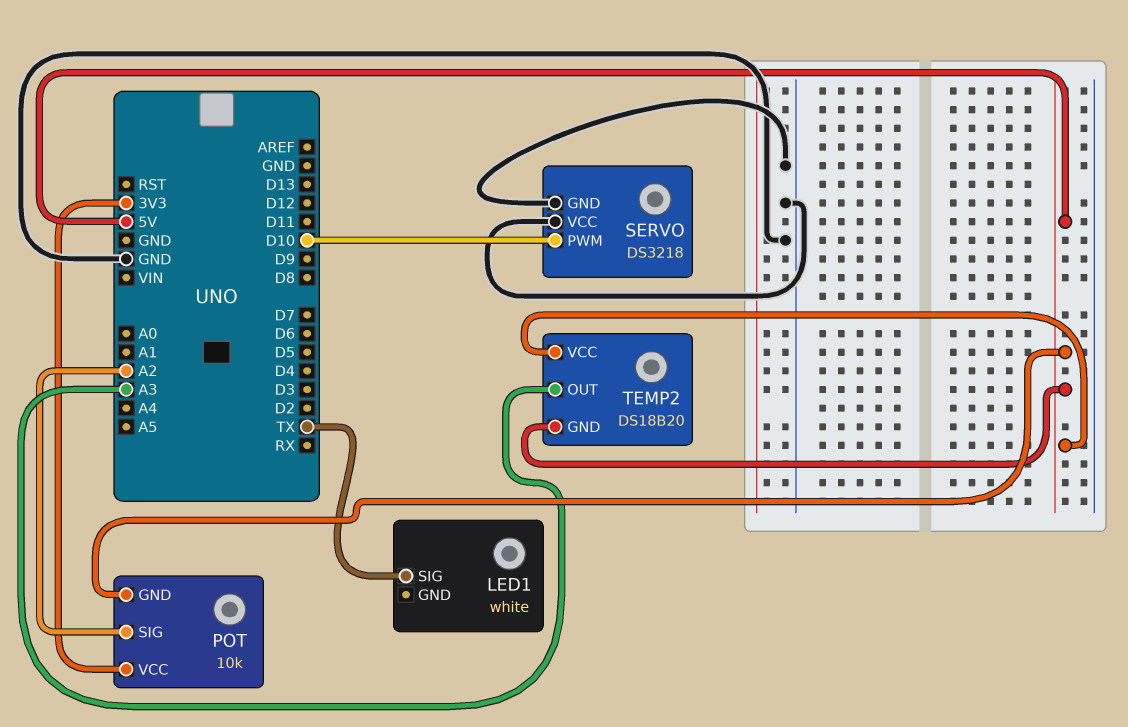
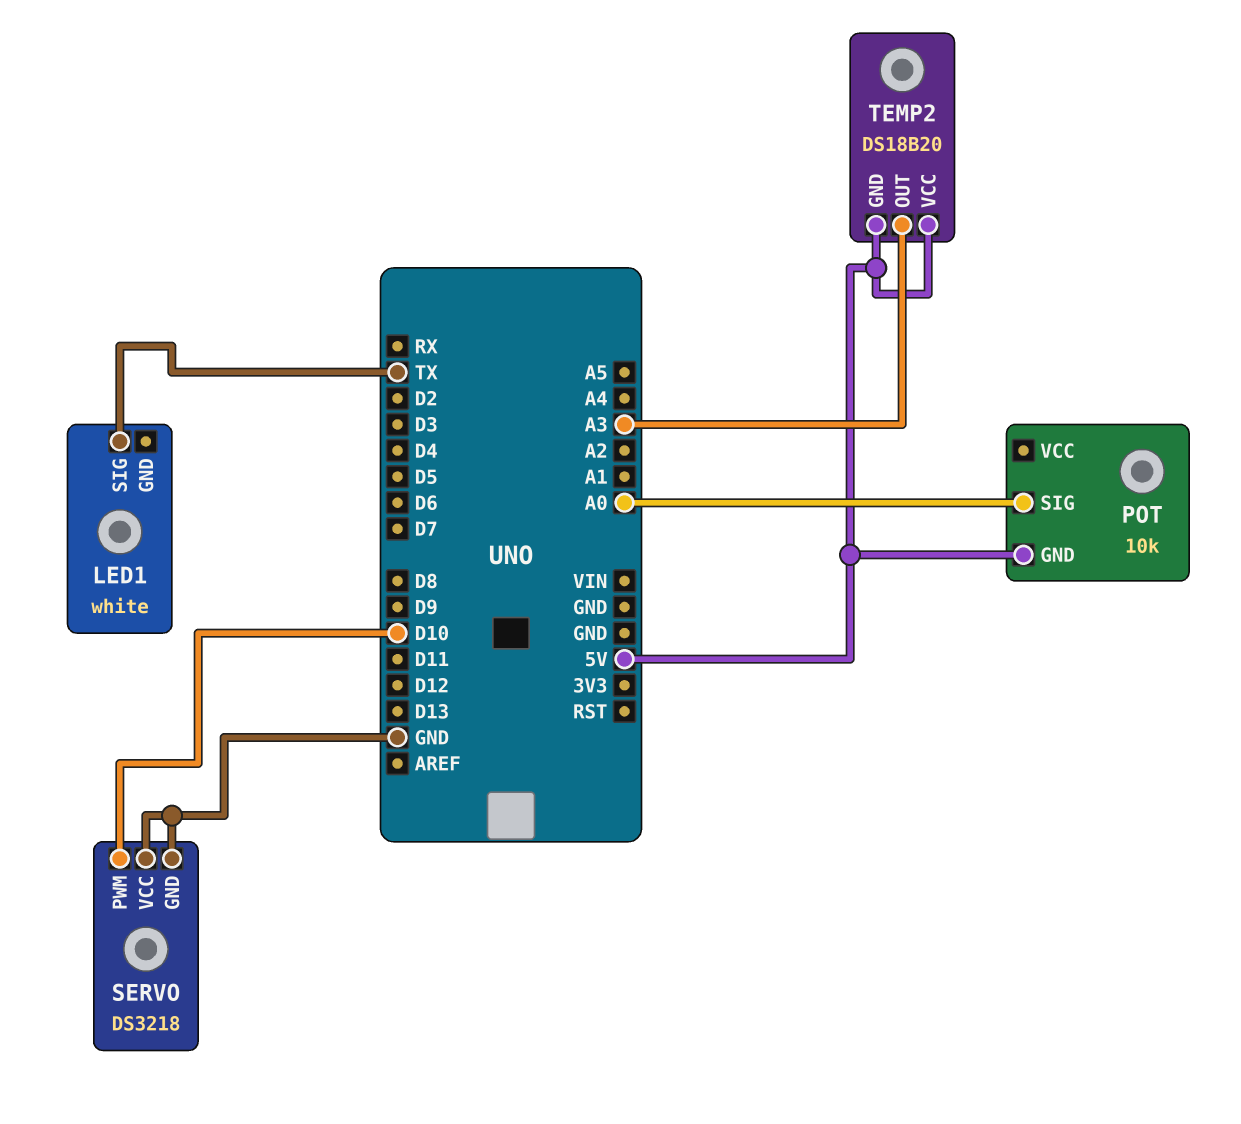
POT pin SIG: A2 -> A0
POT pin VCC: 3V3 -> none

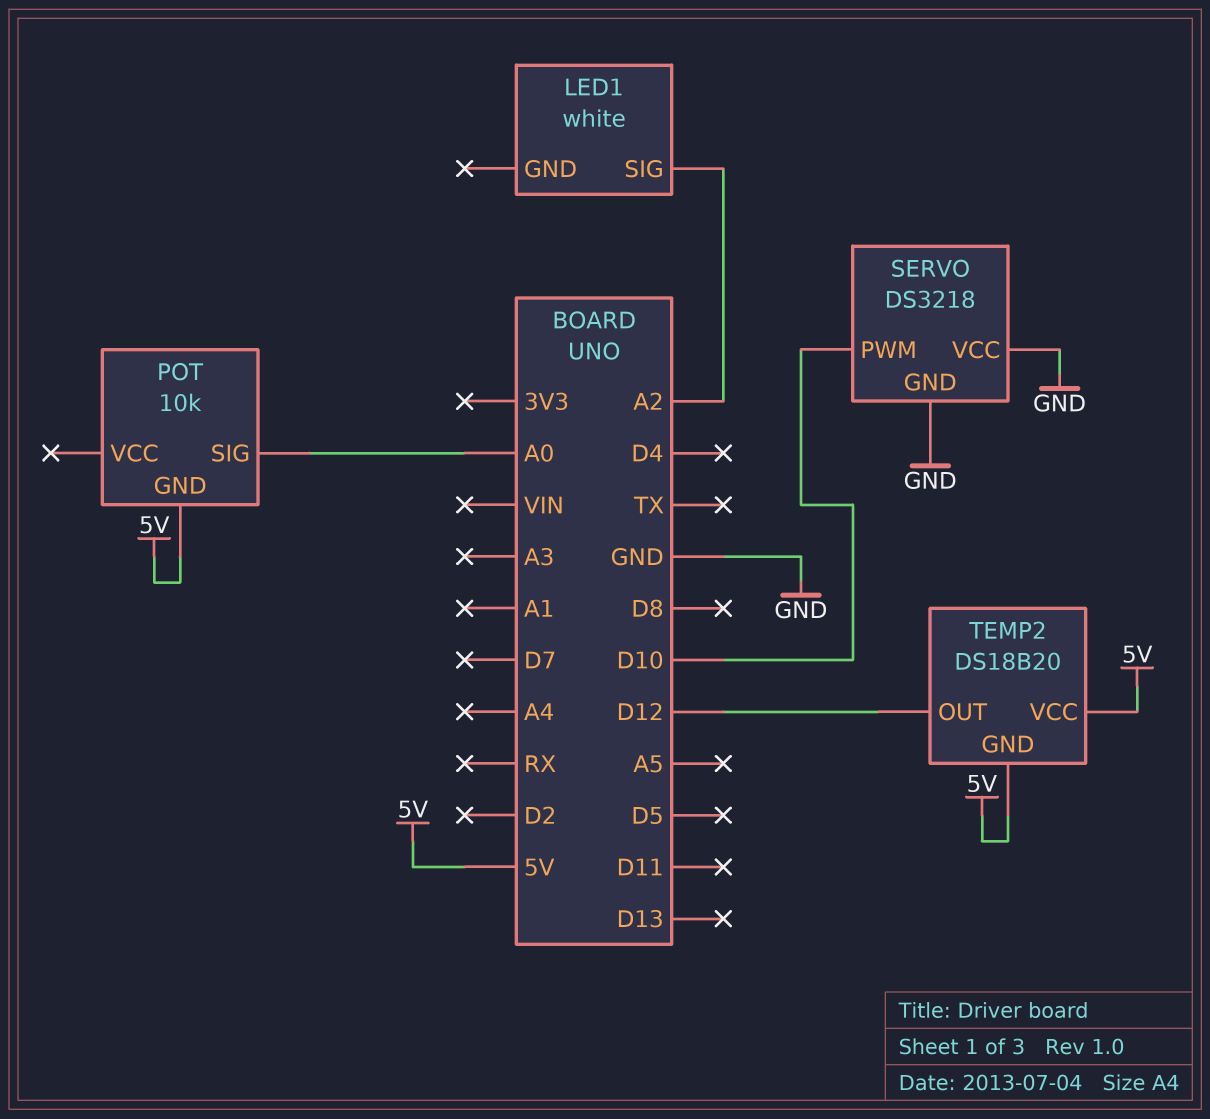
LED1 pin SIG: TX -> A2
TEMP2 pin OUT: A3 -> D12

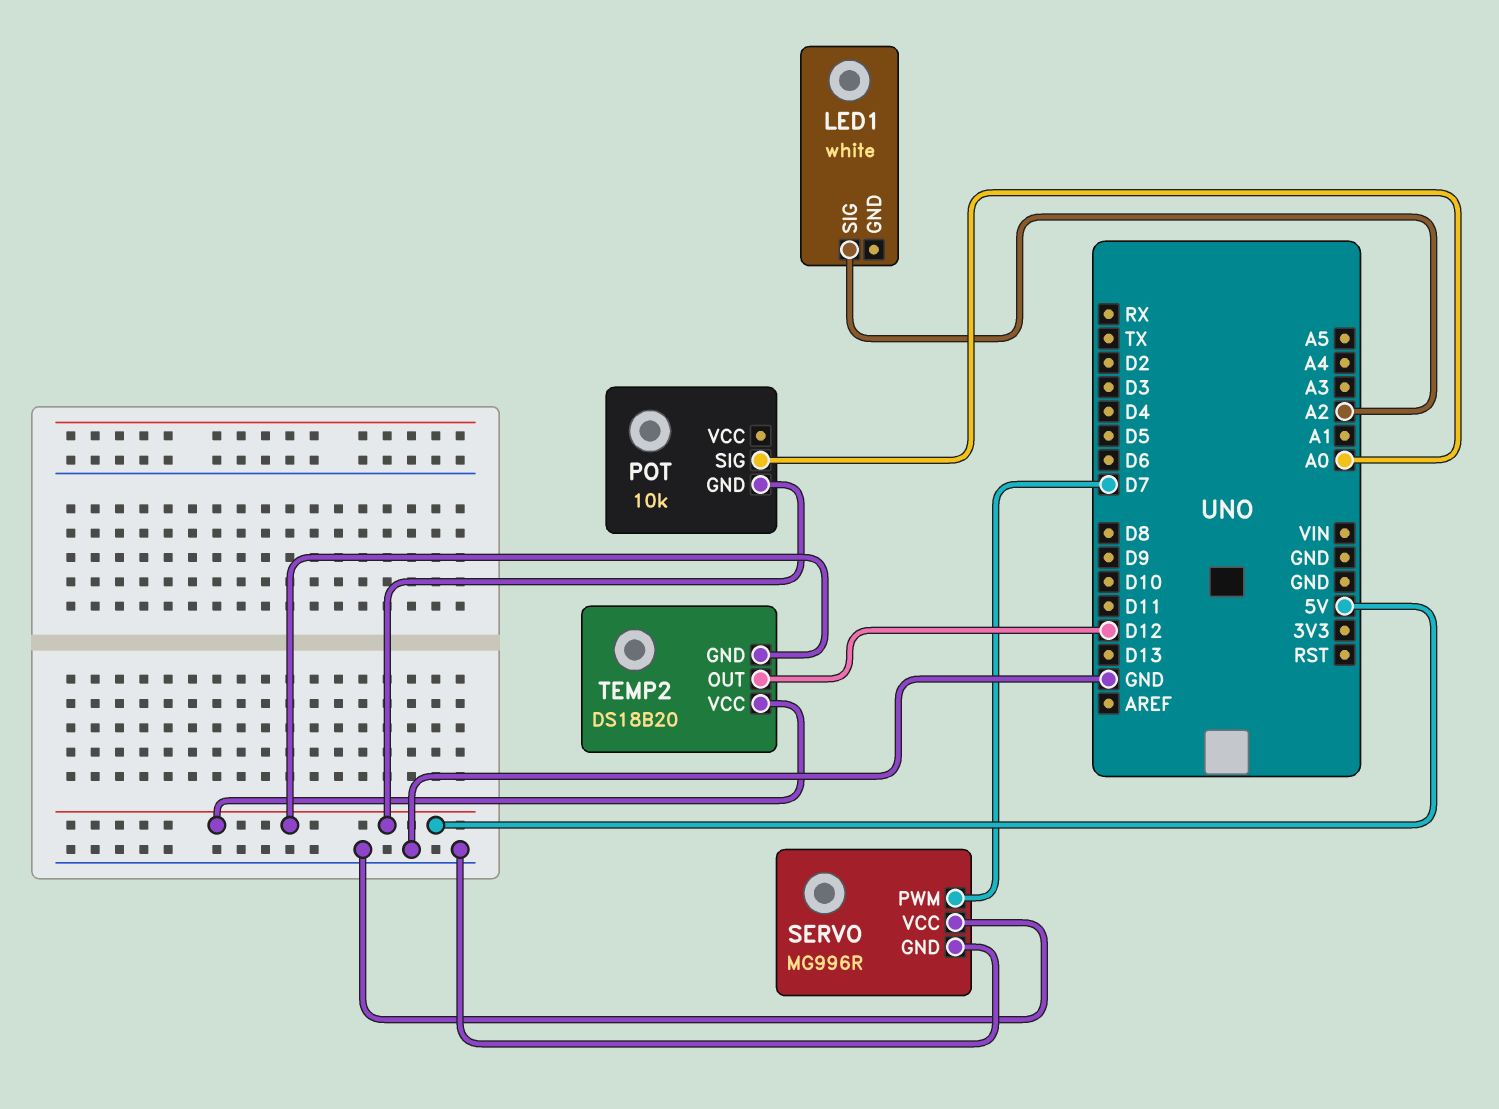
SERVO: DS3218 -> MG996R
SERVO pin PWM: D10 -> D7

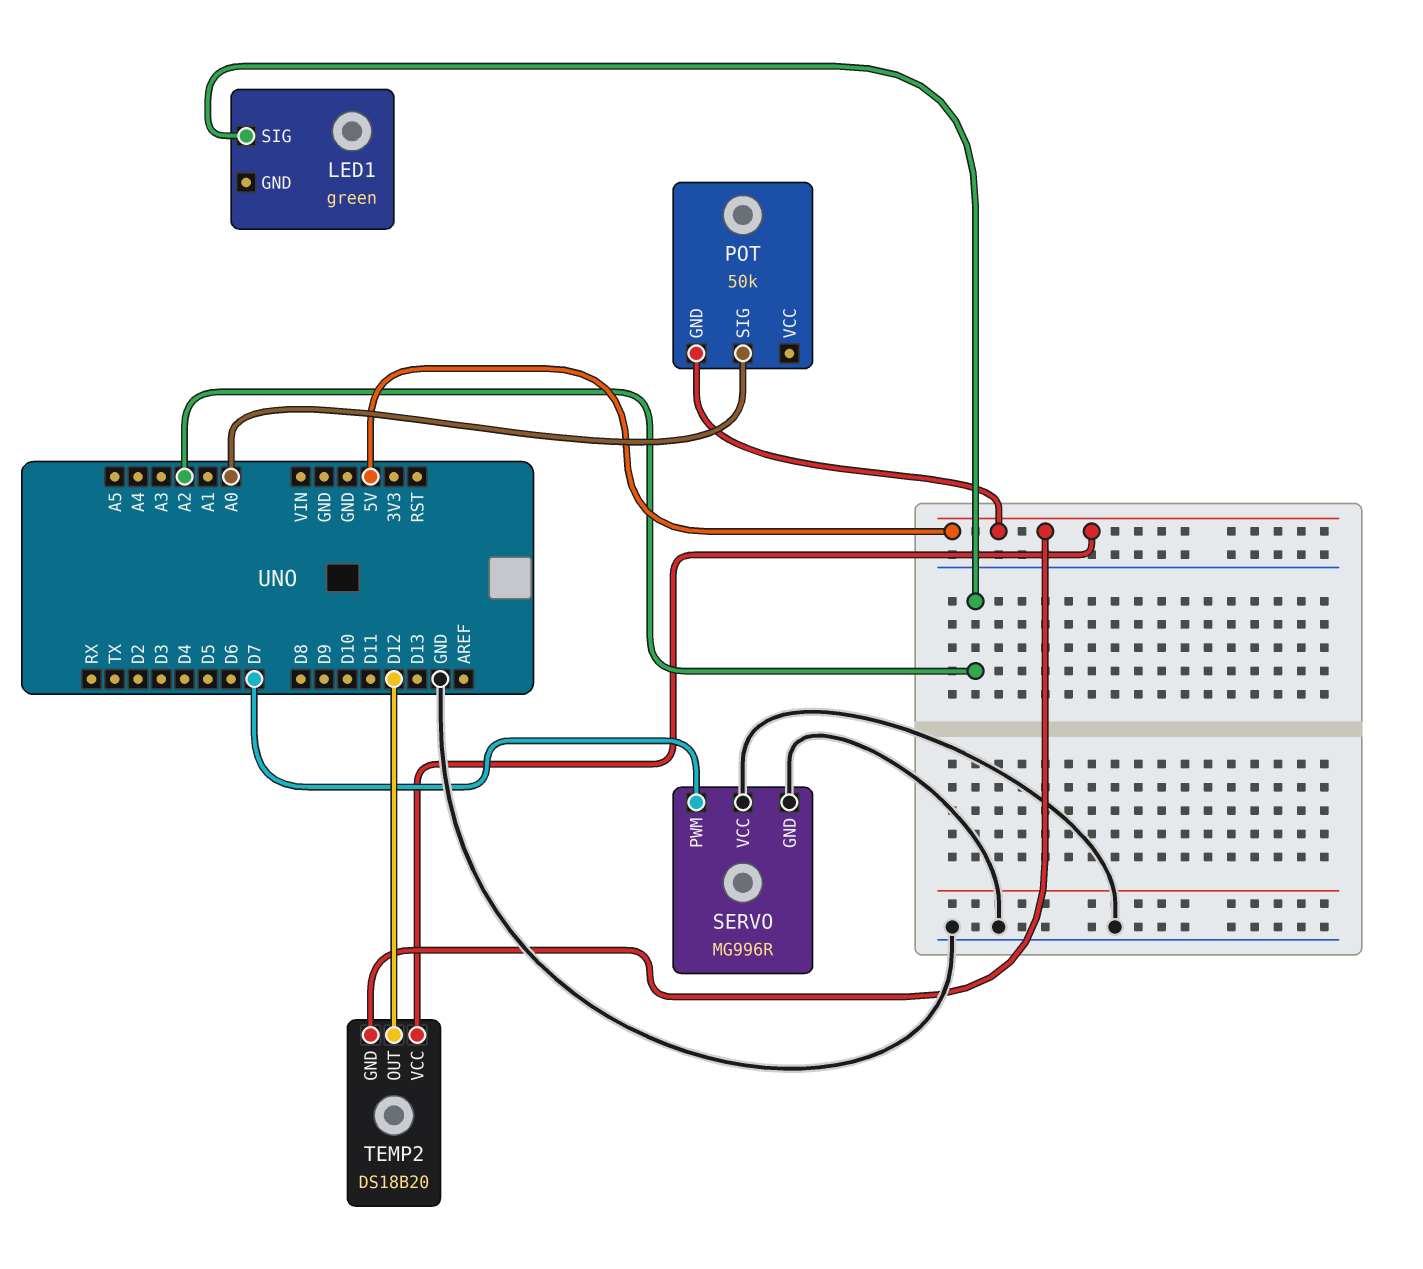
LED1: white -> green
POT: 10k -> 50k

